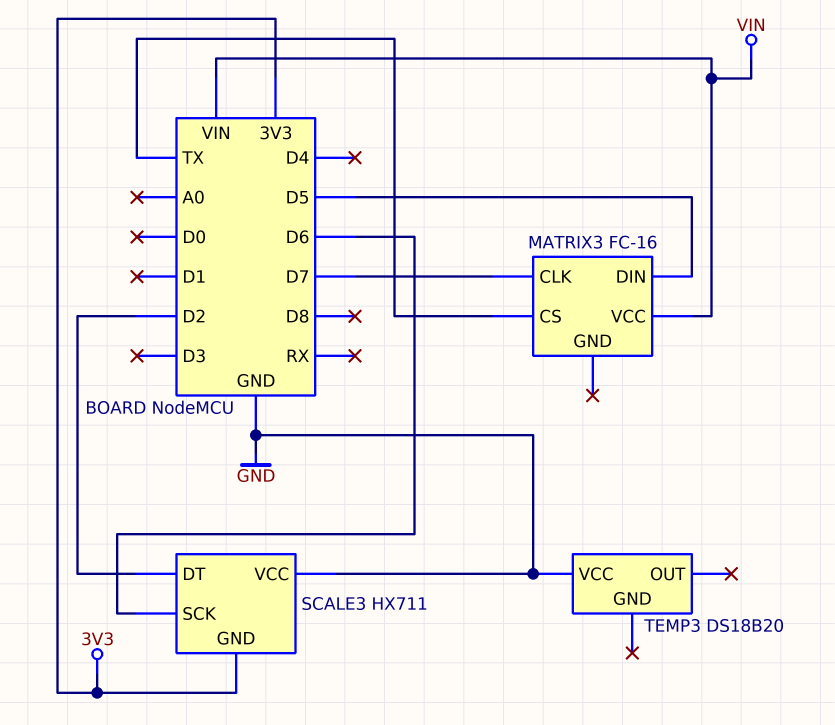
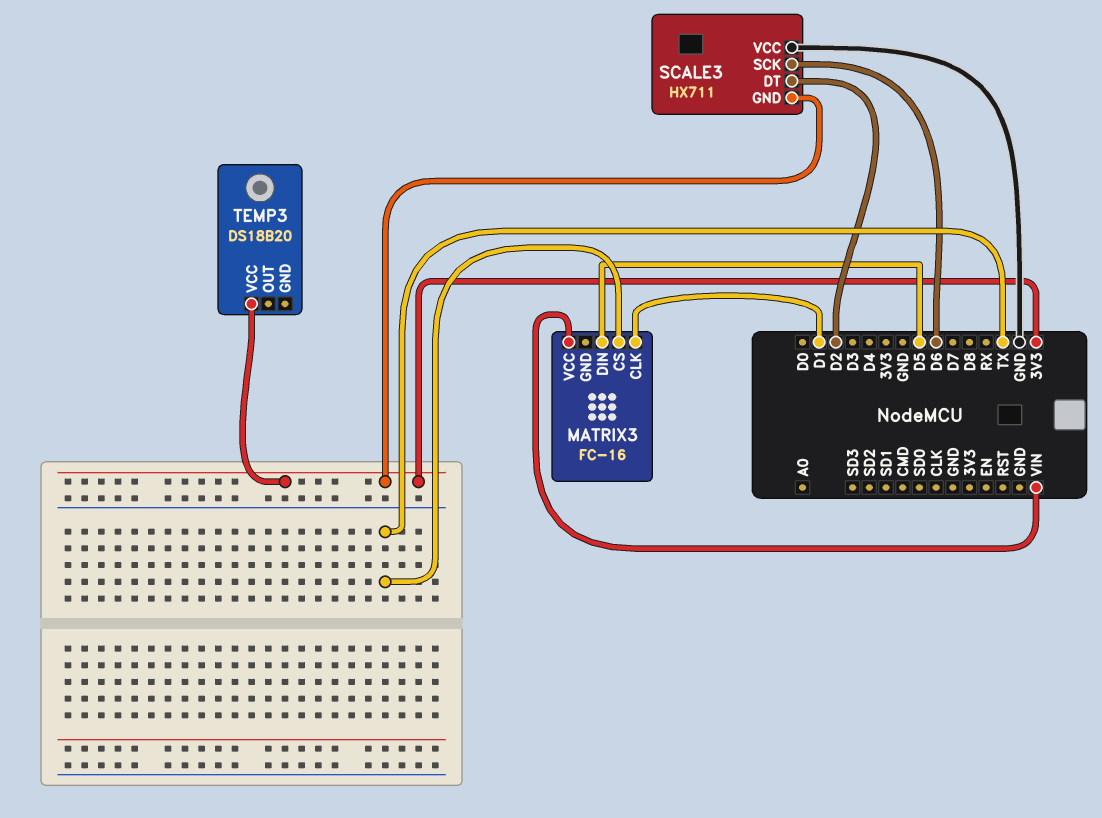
MATRIX3 pin CLK: D7 -> D1
TEMP3 pin VCC: GND -> 3V3

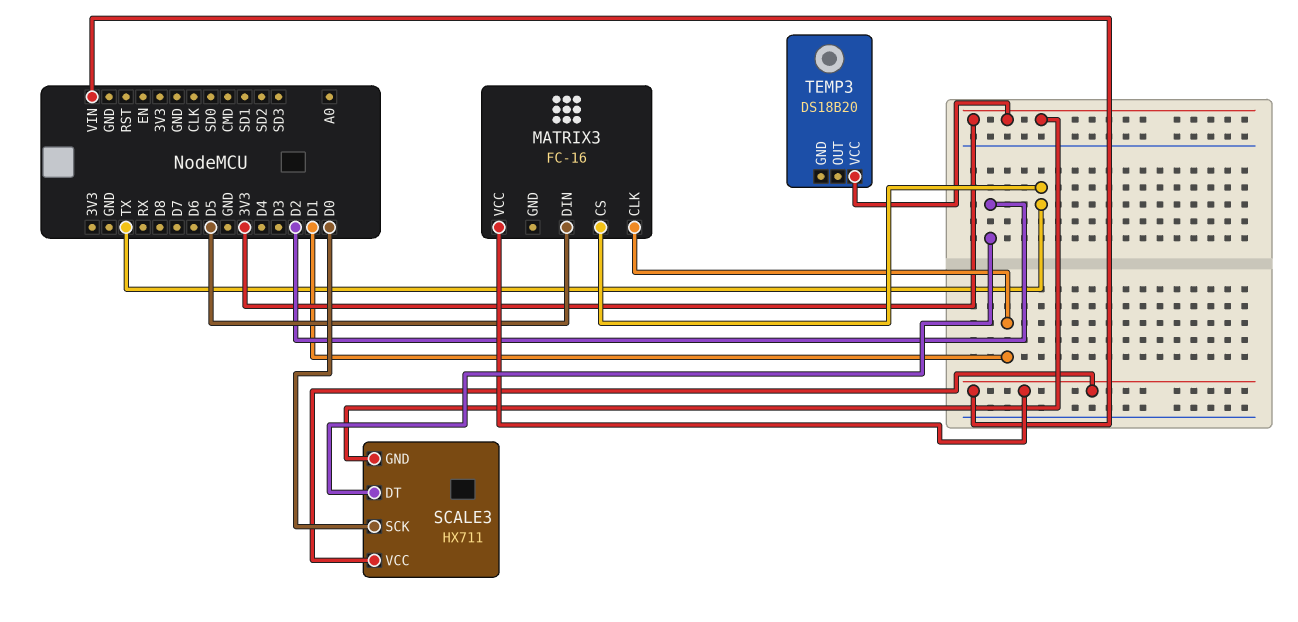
SCALE3 pin SCK: D6 -> D0
SCALE3 pin VCC: GND -> VIN

